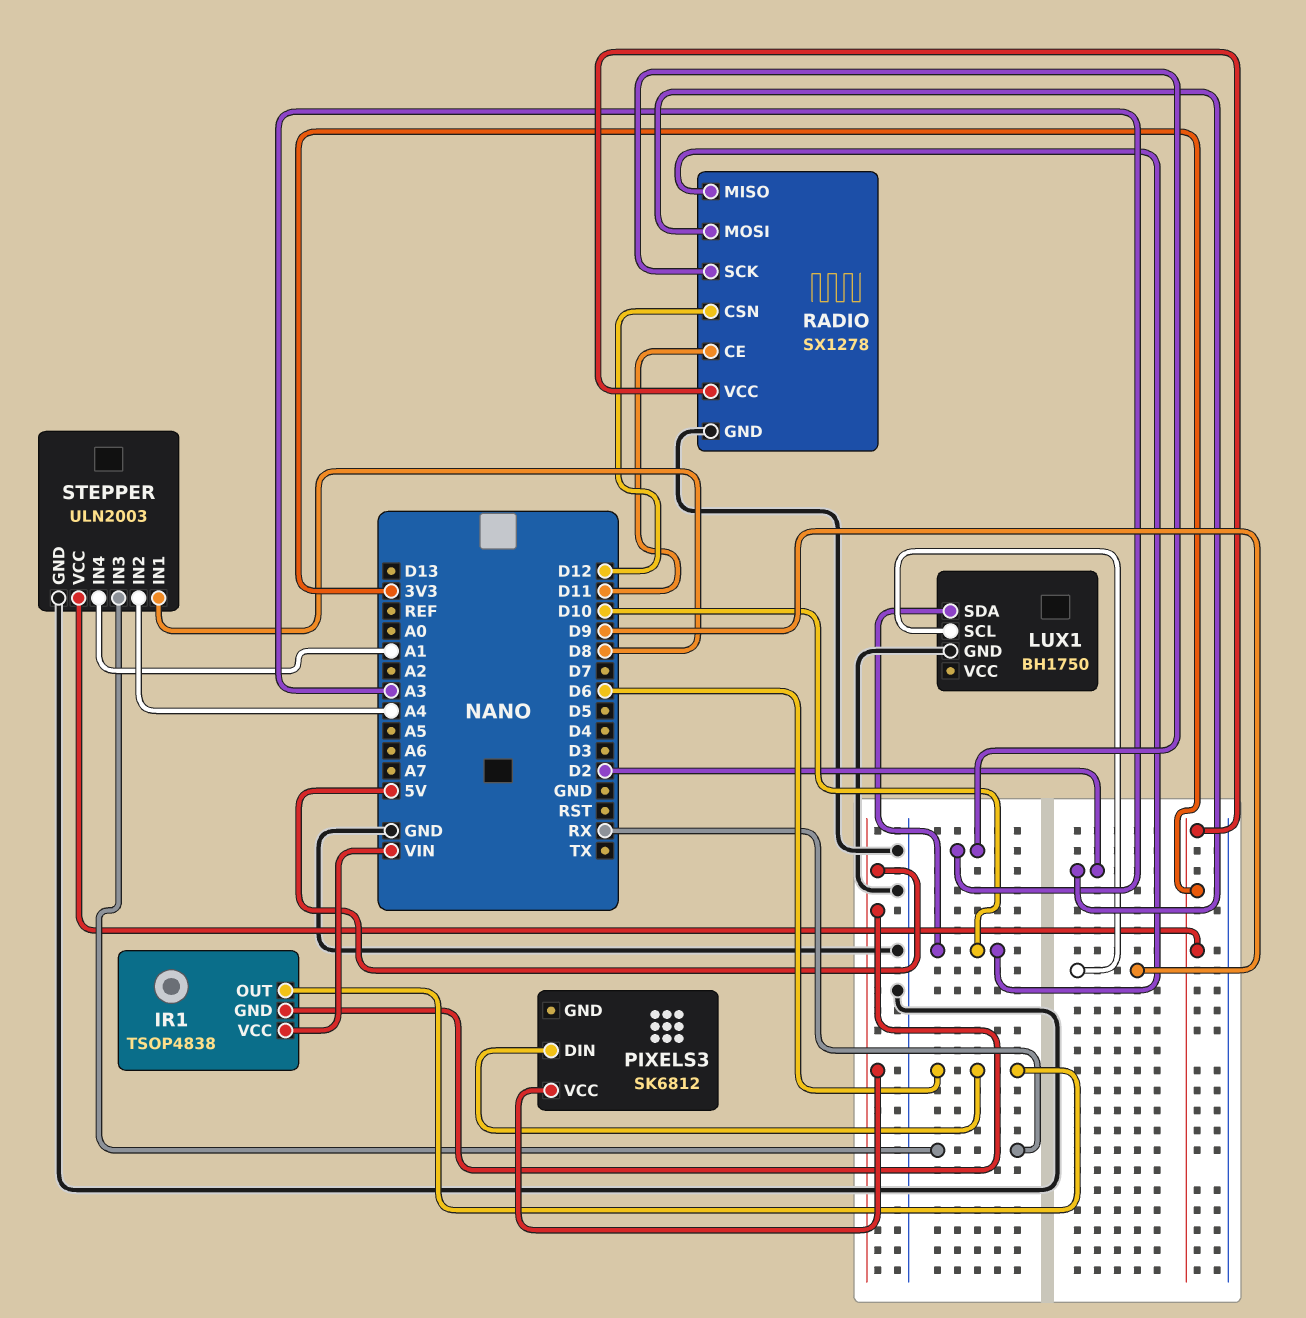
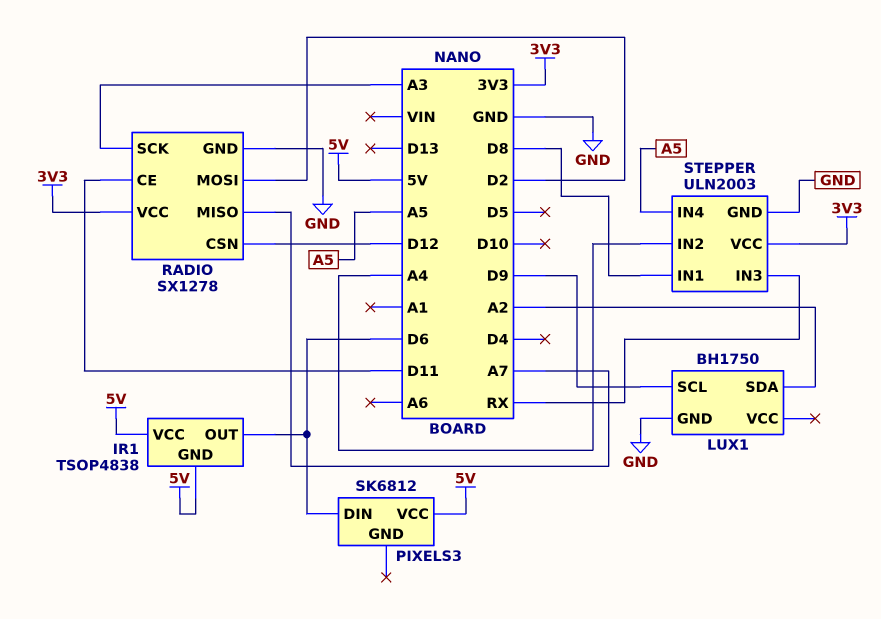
IR1 pin VCC: VIN -> 5V
LUX1 pin SDA: D10 -> A2
RADIO pin MISO: D10 -> A7
STEPPER pin IN4: A1 -> A5

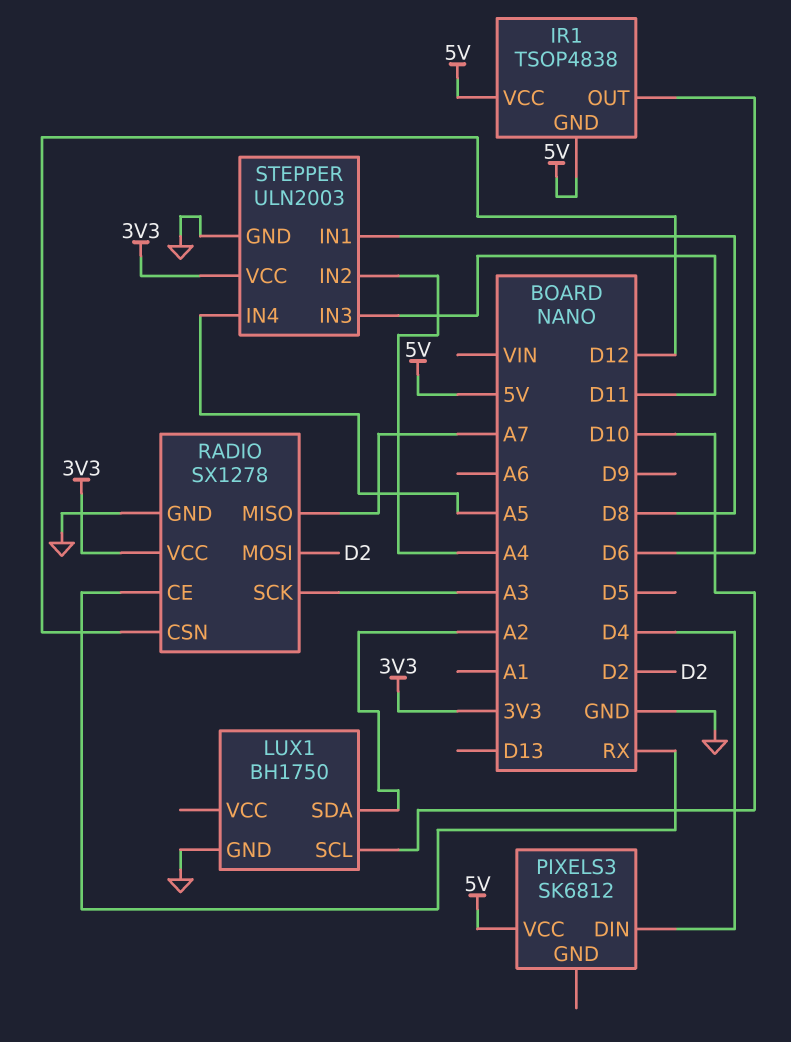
LUX1 pin SCL: D9 -> D10
PIXELS3 pin DIN: D6 -> D4
RADIO pin CE: D11 -> RX
STEPPER pin IN3: RX -> D11

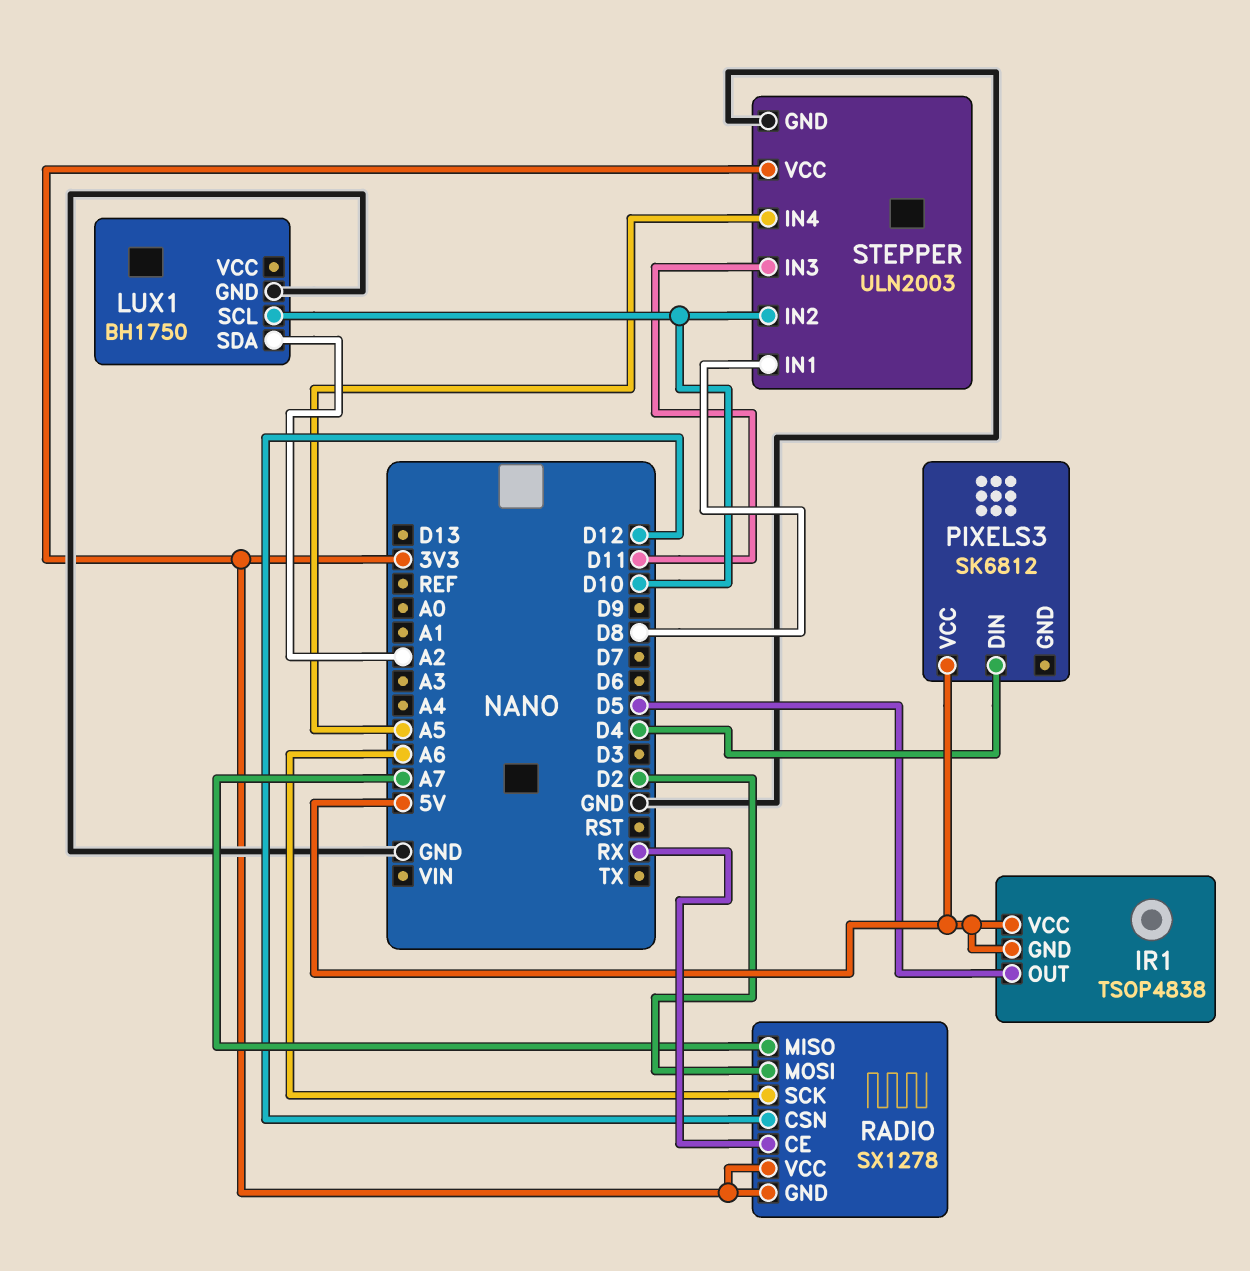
IR1 pin OUT: D6 -> D5
RADIO pin GND: GND -> 3V3
RADIO pin SCK: A3 -> A6
STEPPER pin IN2: A4 -> D10

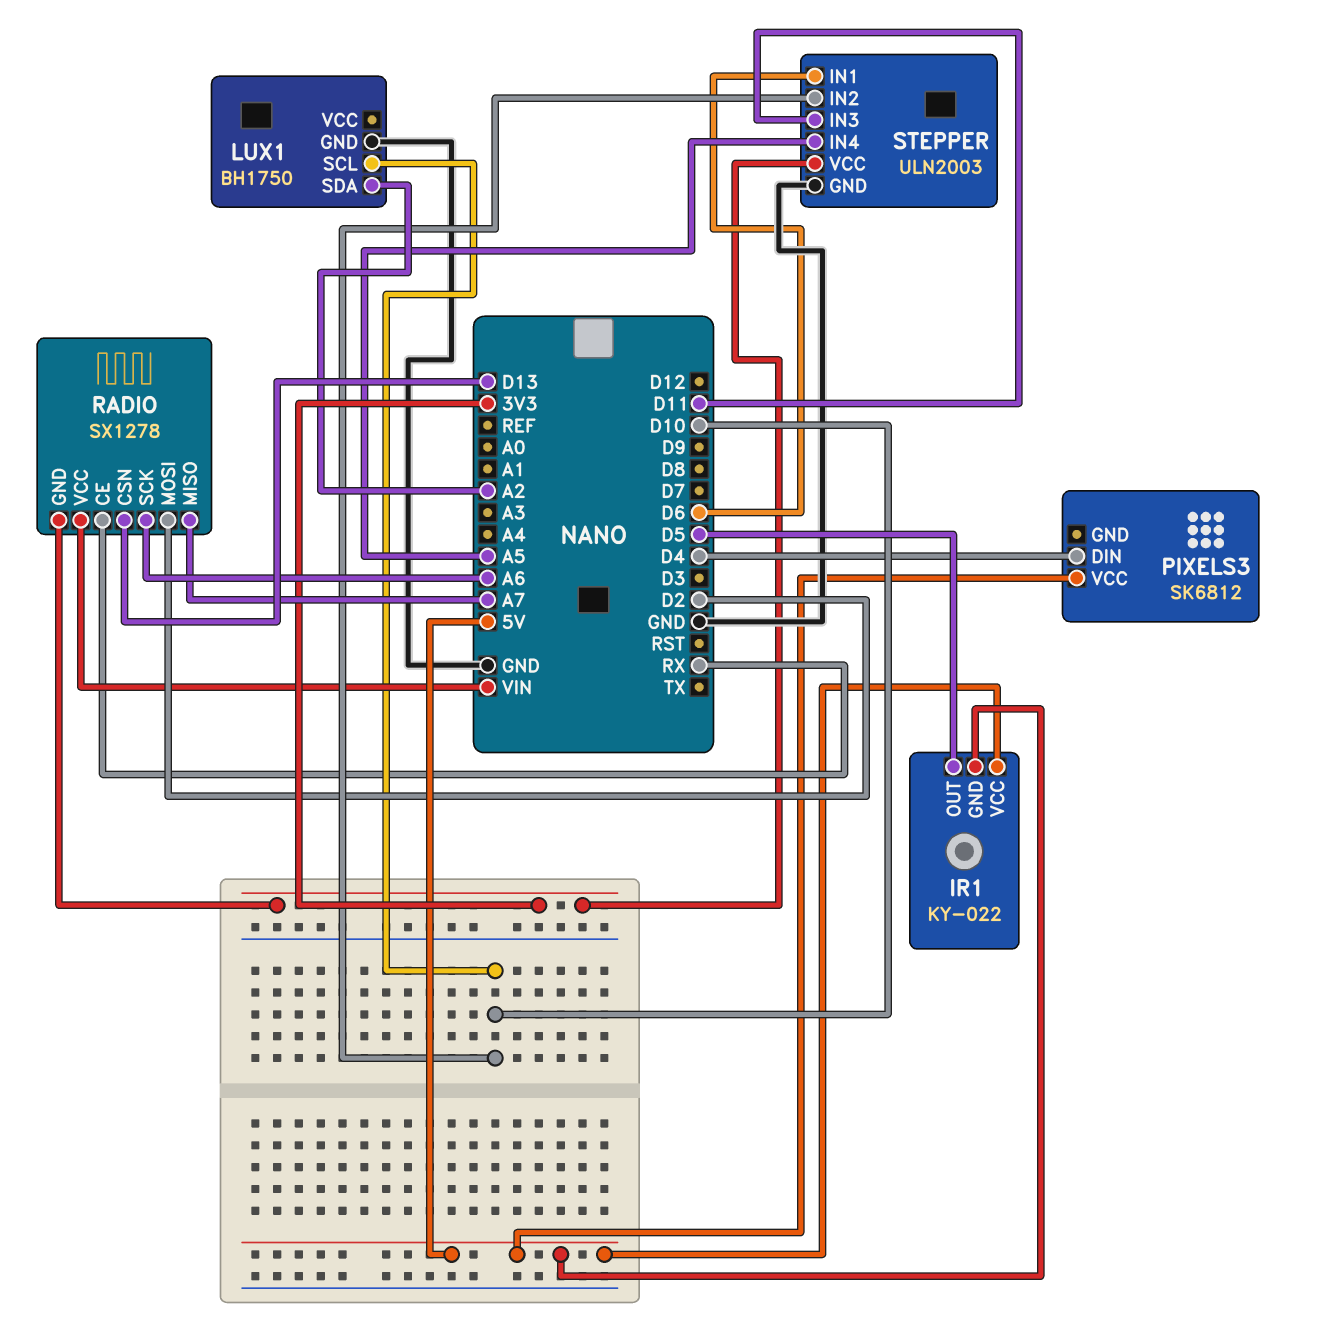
IR1: TSOP4838 -> KY-022
RADIO pin CSN: D12 -> D13
RADIO pin VCC: 3V3 -> VIN
STEPPER pin IN1: D8 -> D6

